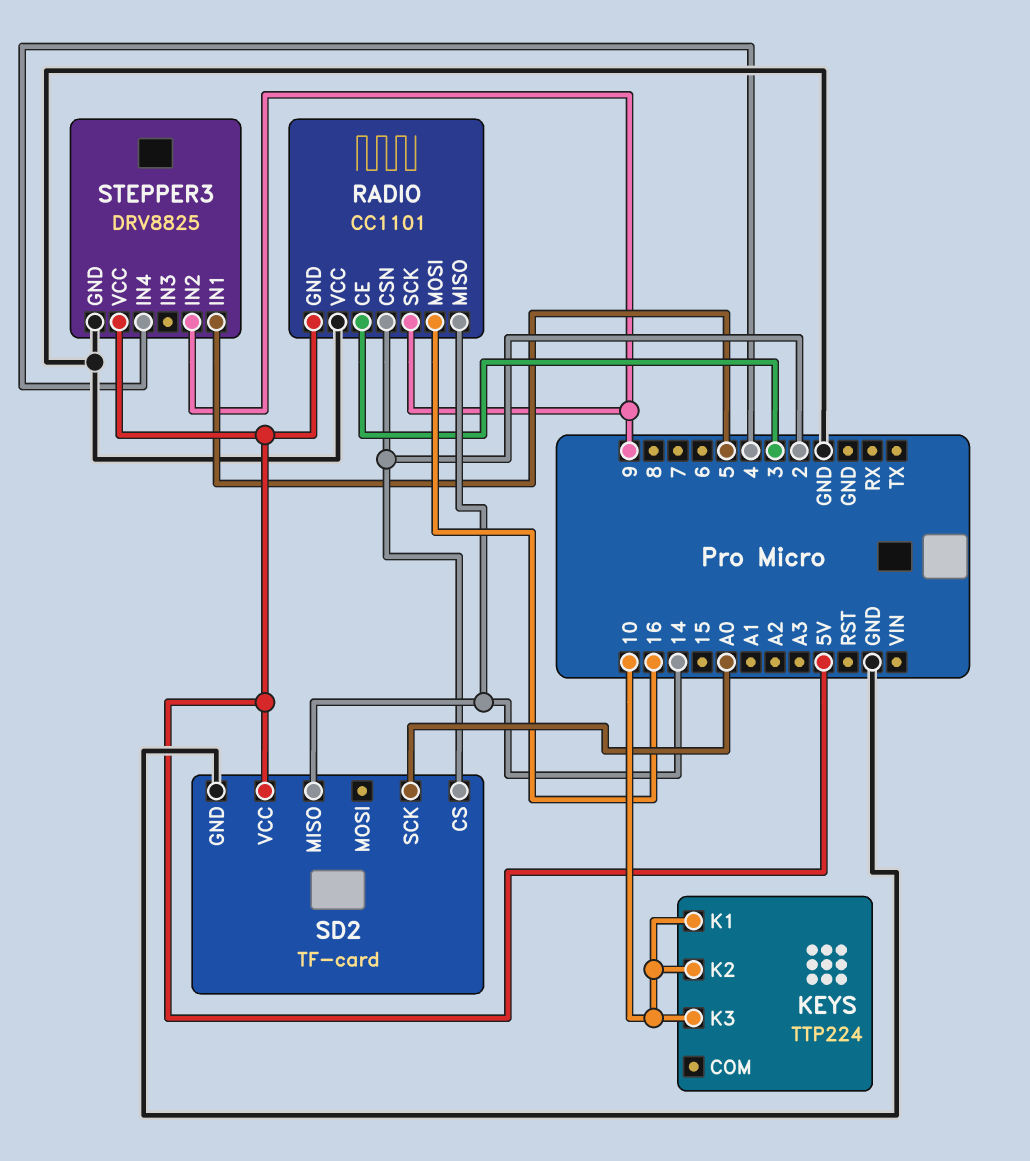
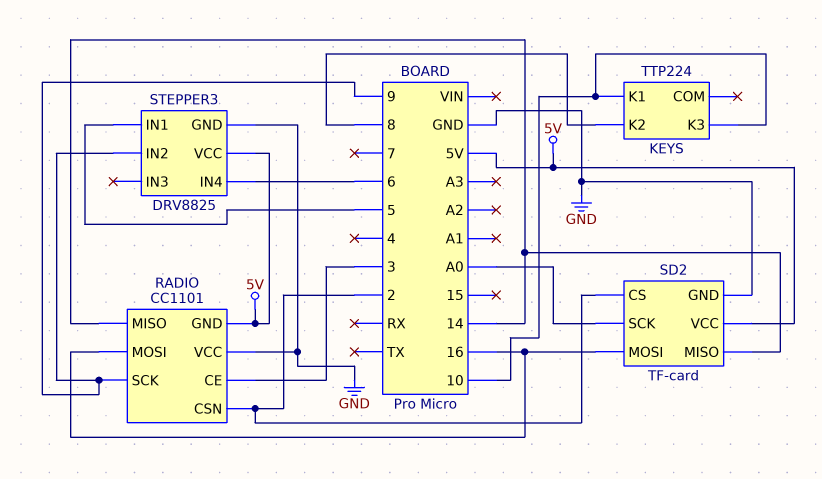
KEYS pin K2: 10 -> 8
SD2 pin MOSI: none -> 16
STEPPER3 pin IN4: 4 -> 6

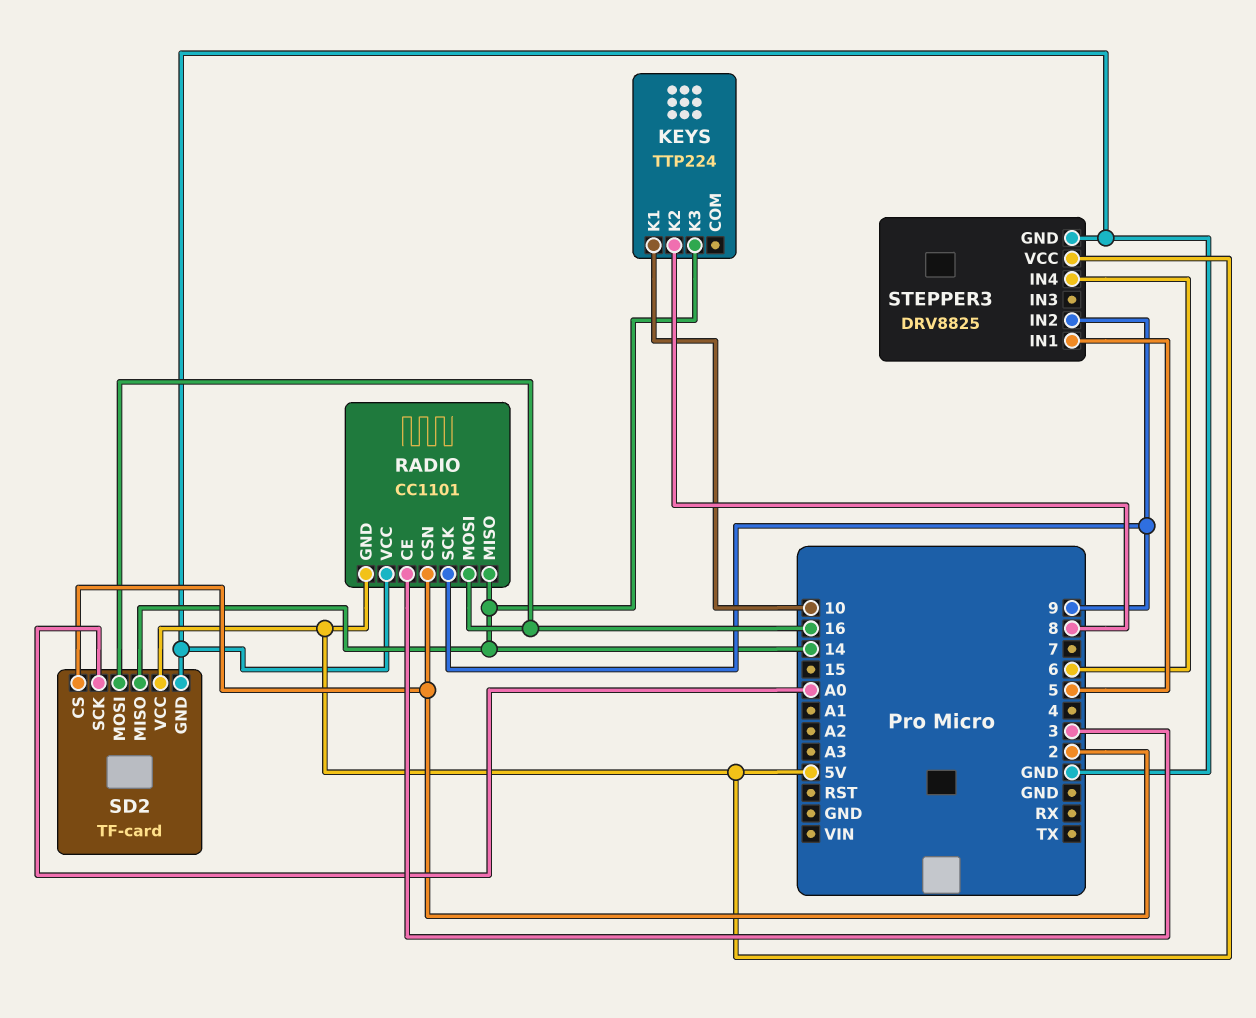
KEYS pin K3: 10 -> 14

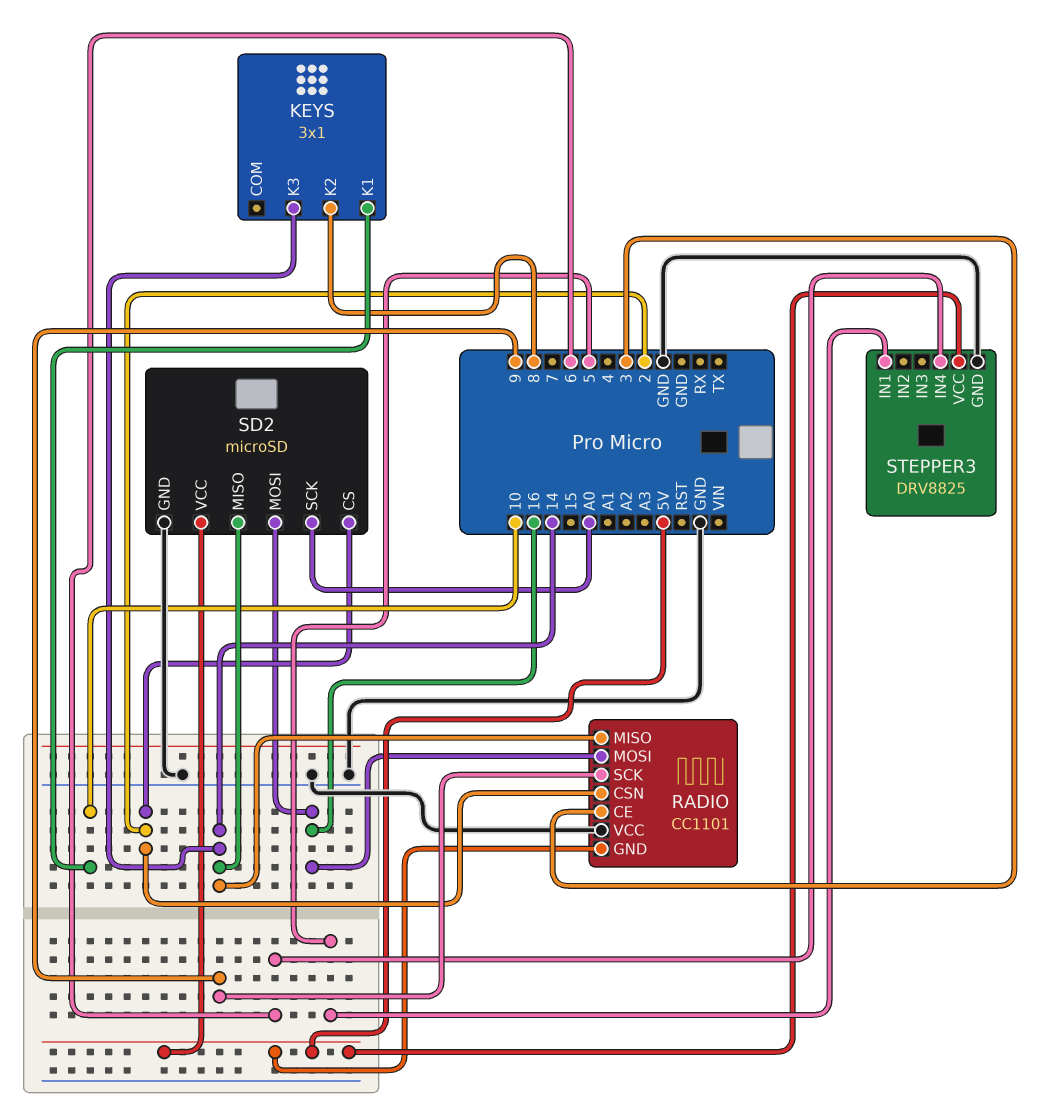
KEYS: TTP224 -> 3x1
SD2: TF-card -> microSD
STEPPER3 pin IN2: 9 -> none

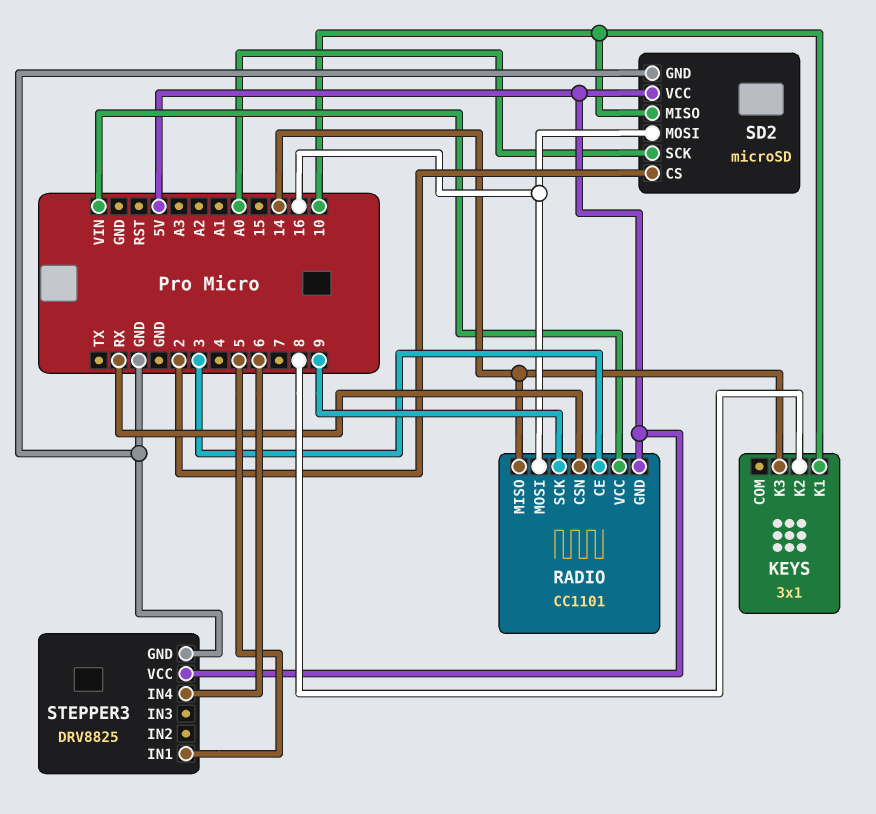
RADIO pin CSN: 2 -> RX
RADIO pin VCC: GND -> VIN
SD2 pin MISO: 14 -> 10

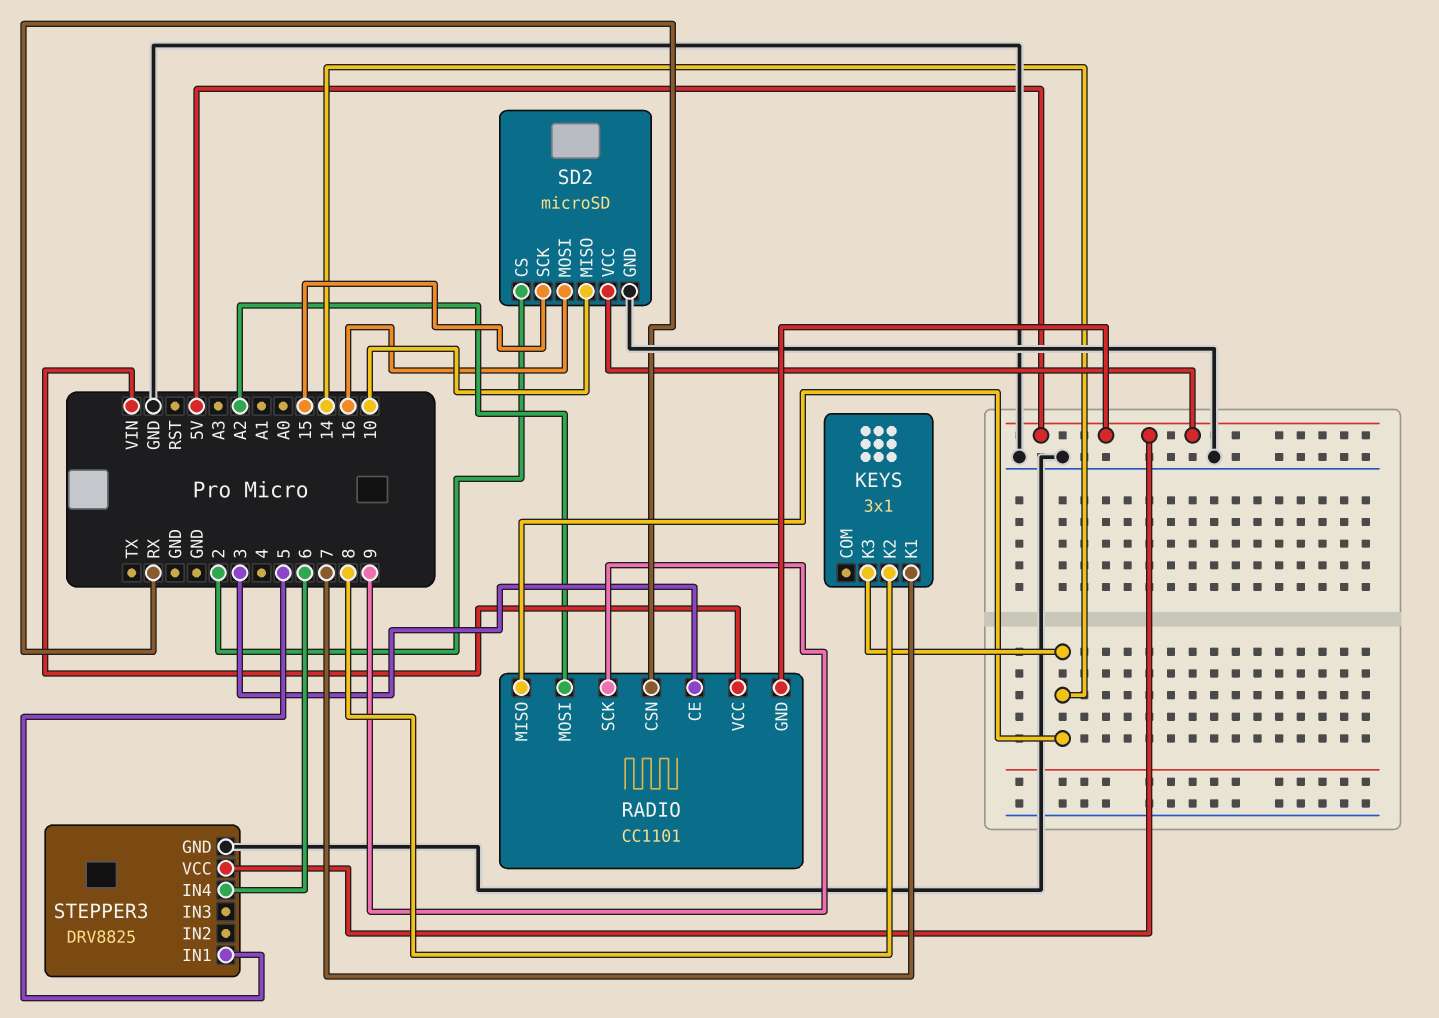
KEYS pin K1: 10 -> 7
RADIO pin MOSI: 16 -> A2
SD2 pin SCK: A0 -> 15

